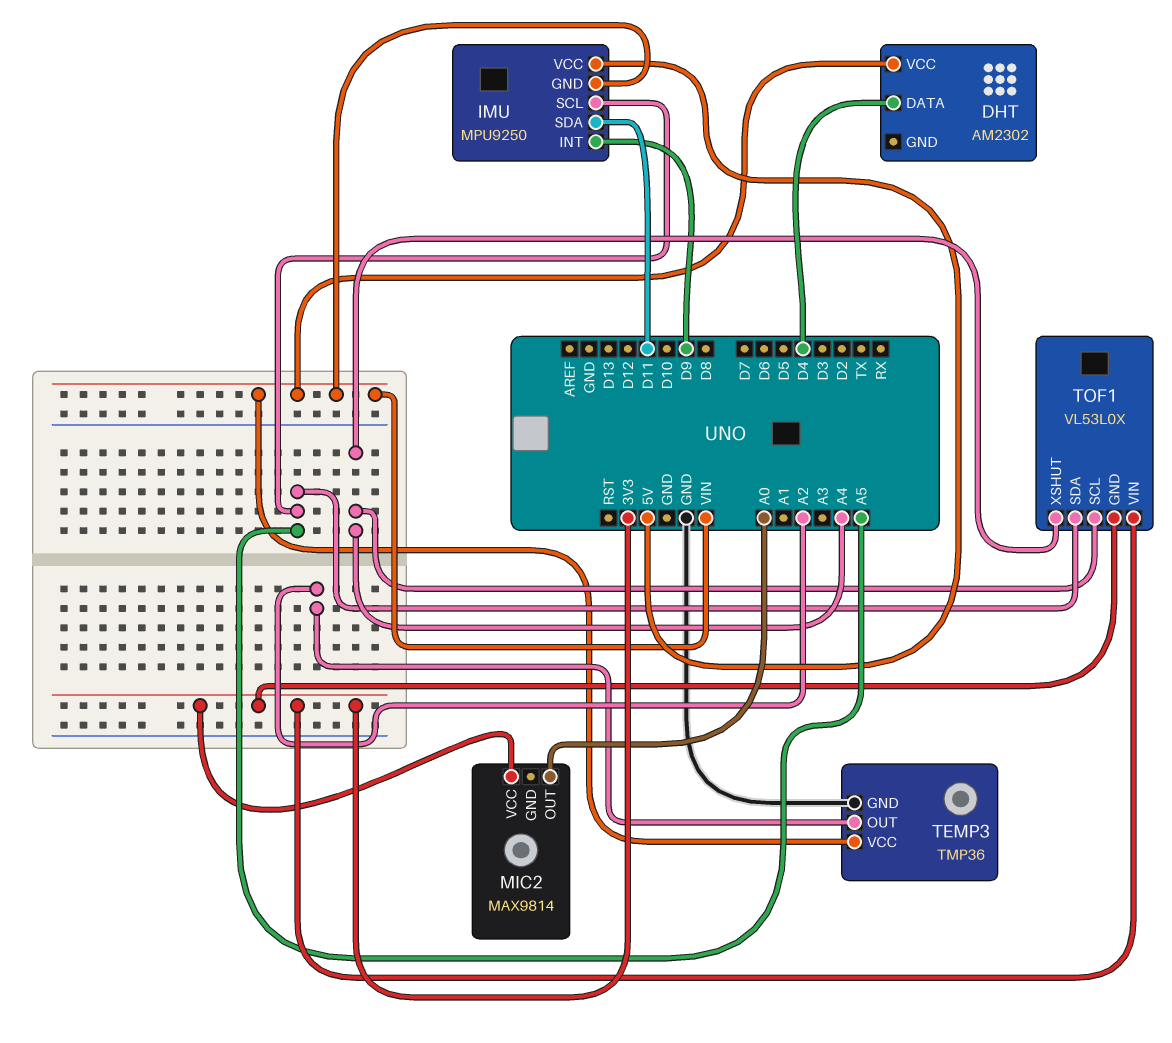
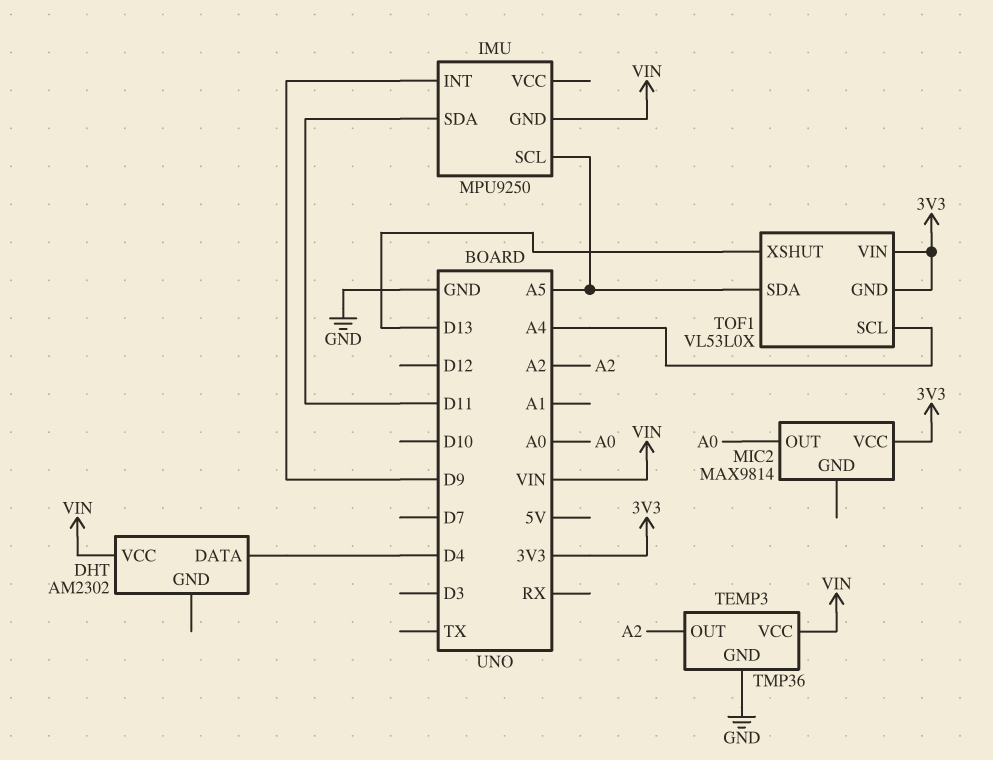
IMU pin VCC: 5V -> none
TOF1 pin XSHUT: A4 -> D13

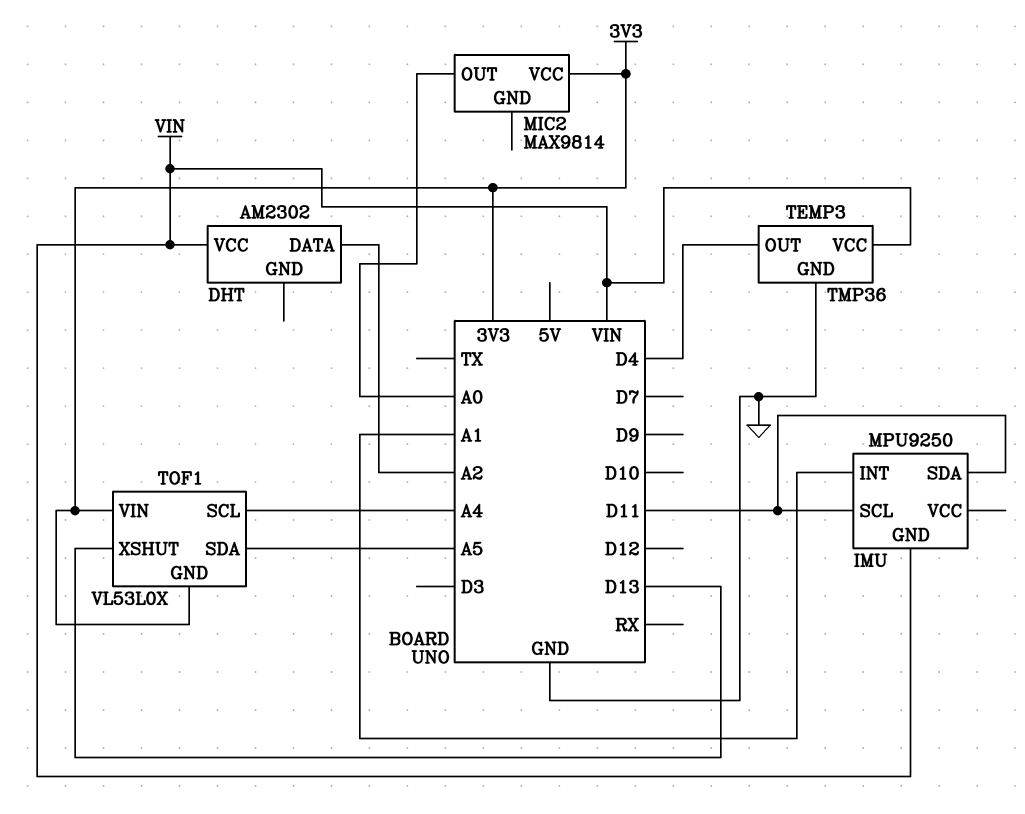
DHT pin DATA: D4 -> A2
IMU pin INT: D9 -> A1
IMU pin SCL: A5 -> D11
TEMP3 pin OUT: A2 -> D4

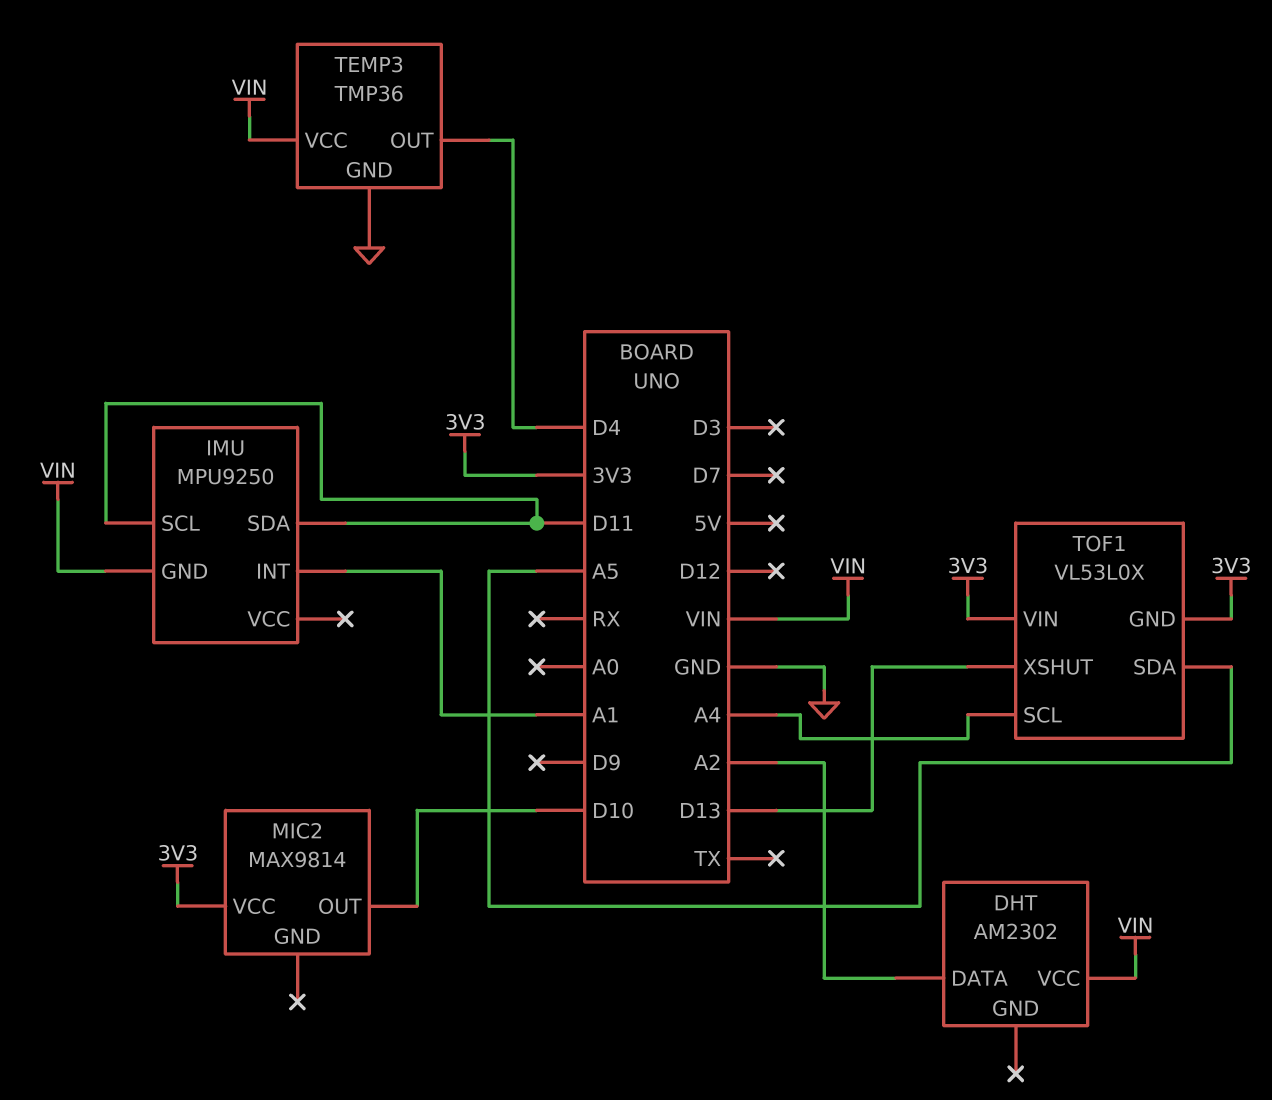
MIC2 pin OUT: A0 -> D10

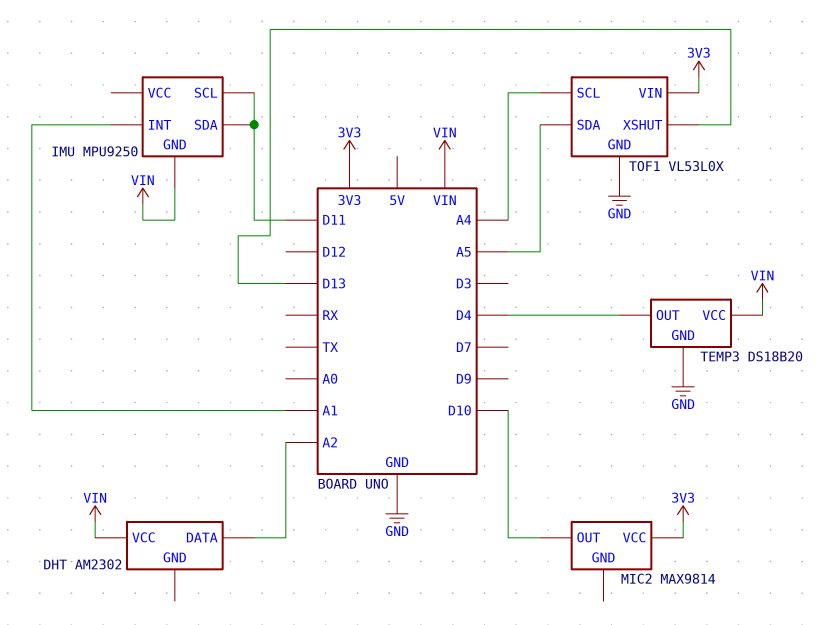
TEMP3: TMP36 -> DS18B20
TOF1 pin GND: 3V3 -> GND

